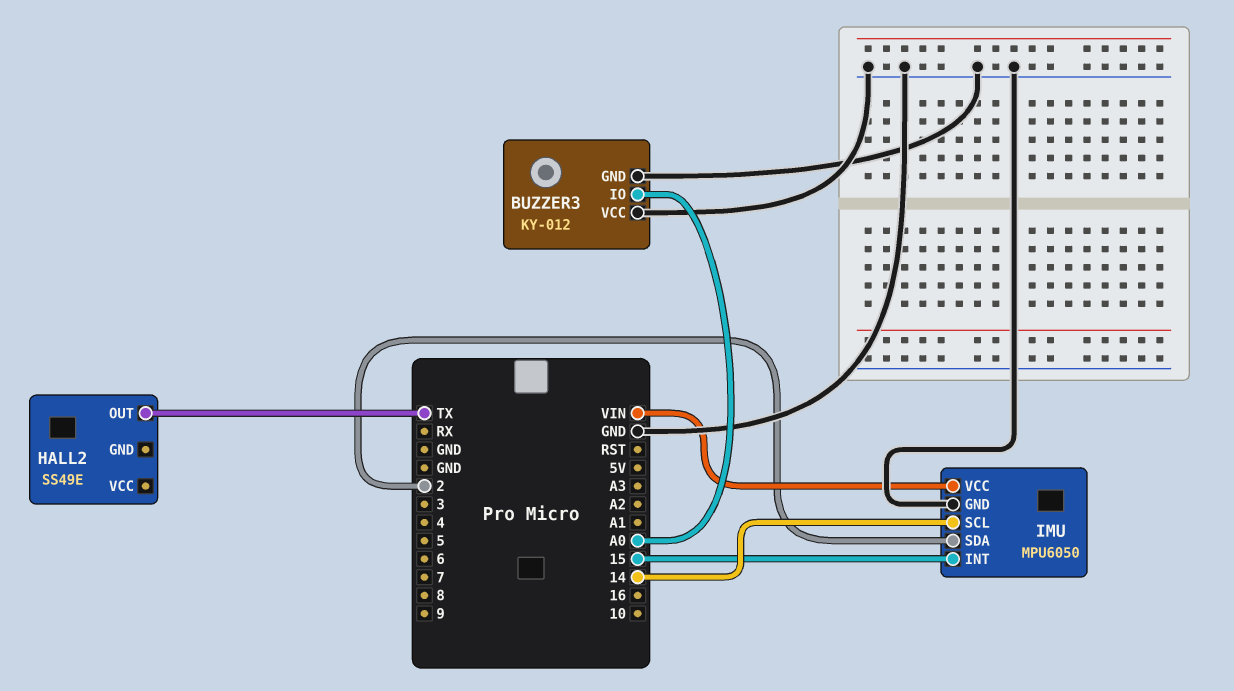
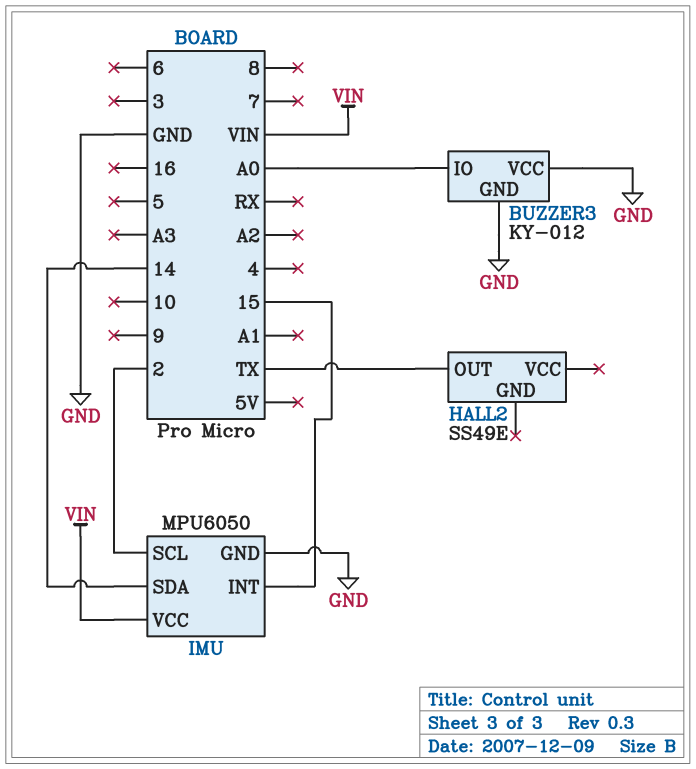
IMU pin SCL: 14 -> 2
IMU pin SDA: 2 -> 14

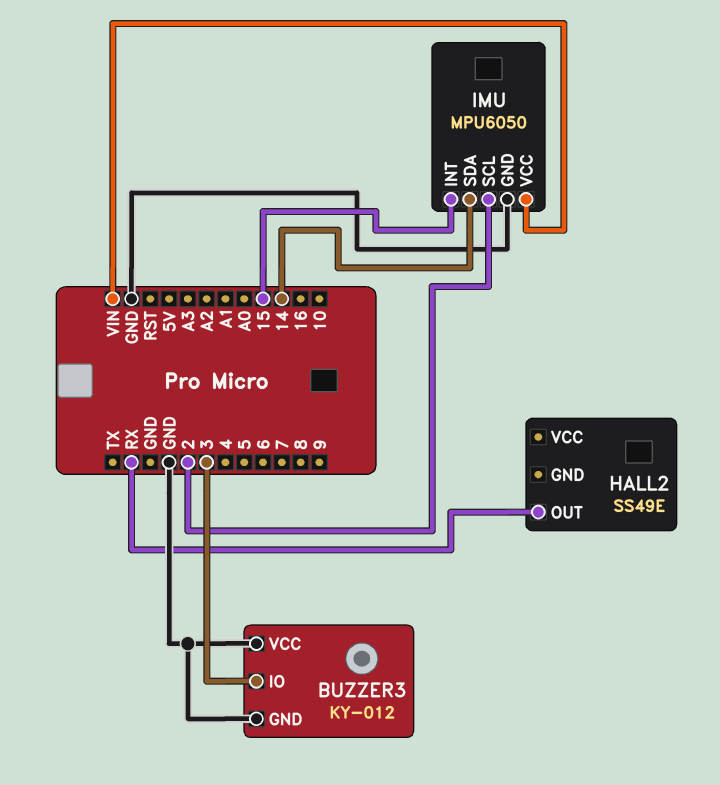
BUZZER3 pin IO: A0 -> 3
HALL2 pin OUT: TX -> RX

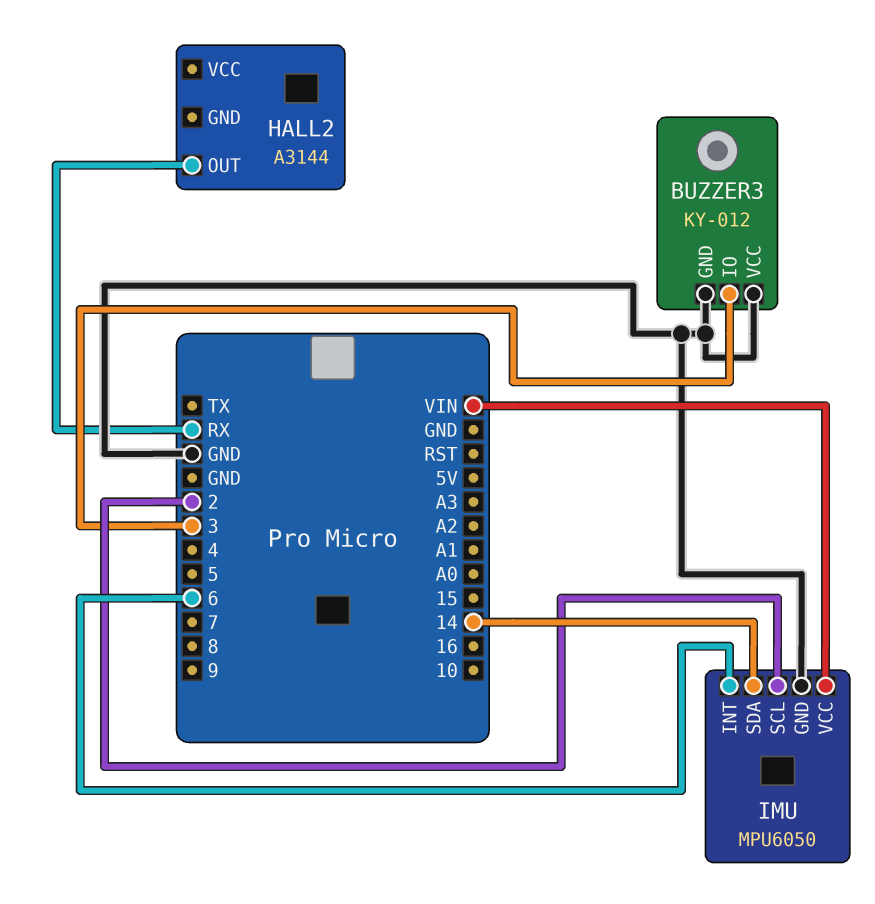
HALL2: SS49E -> A3144
IMU pin INT: 15 -> 6

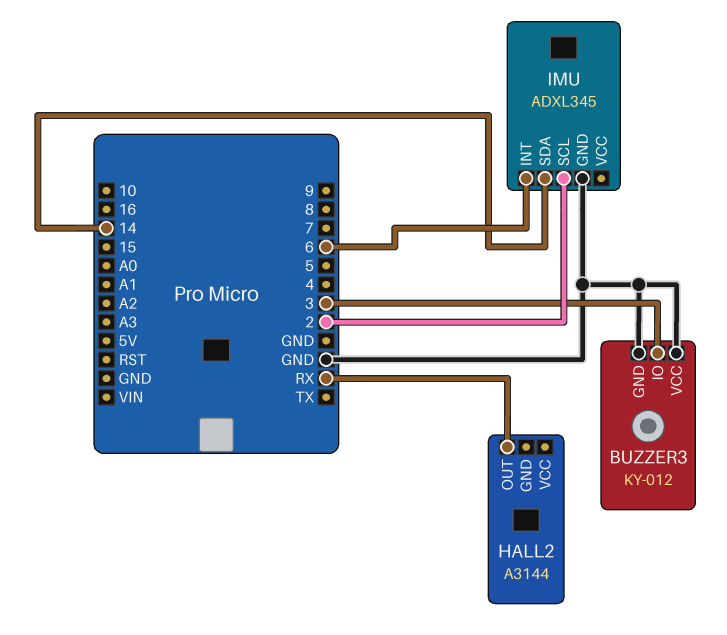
IMU: MPU6050 -> ADXL345
IMU pin VCC: VIN -> none

